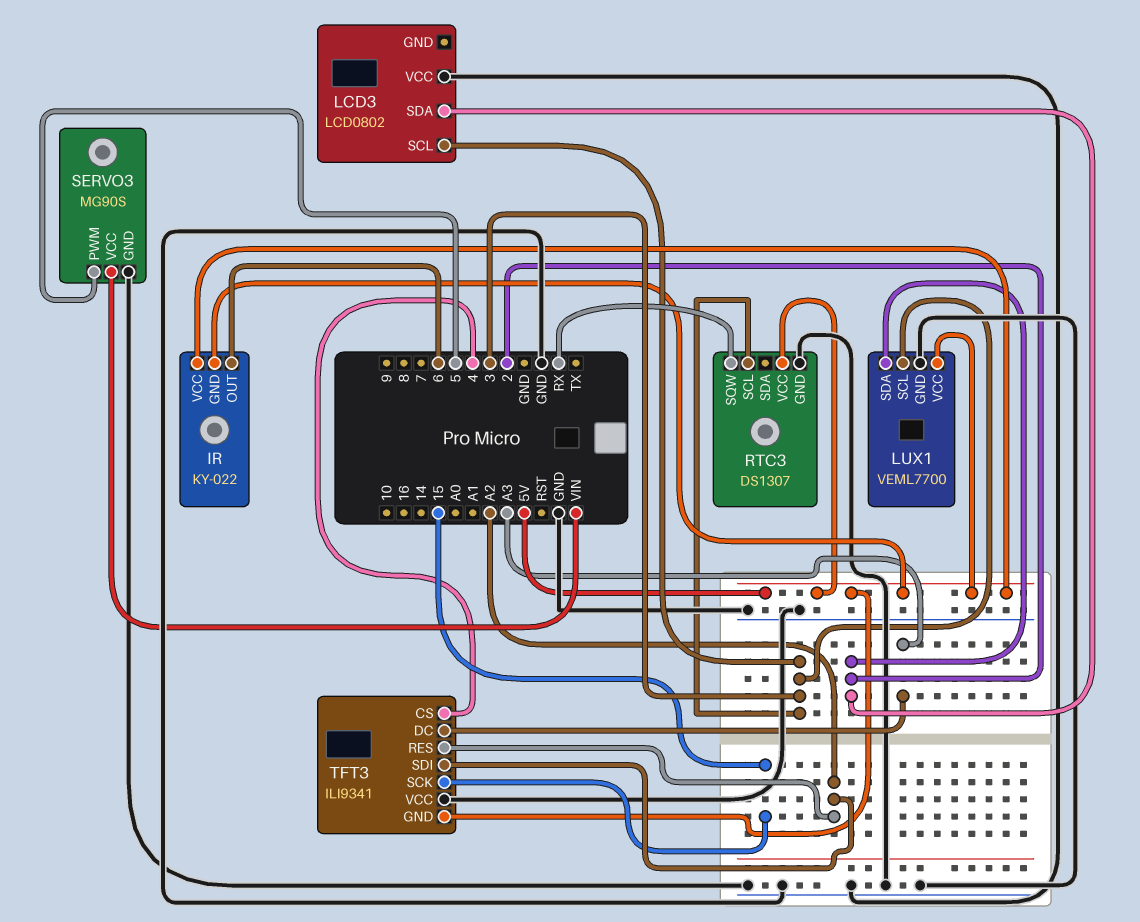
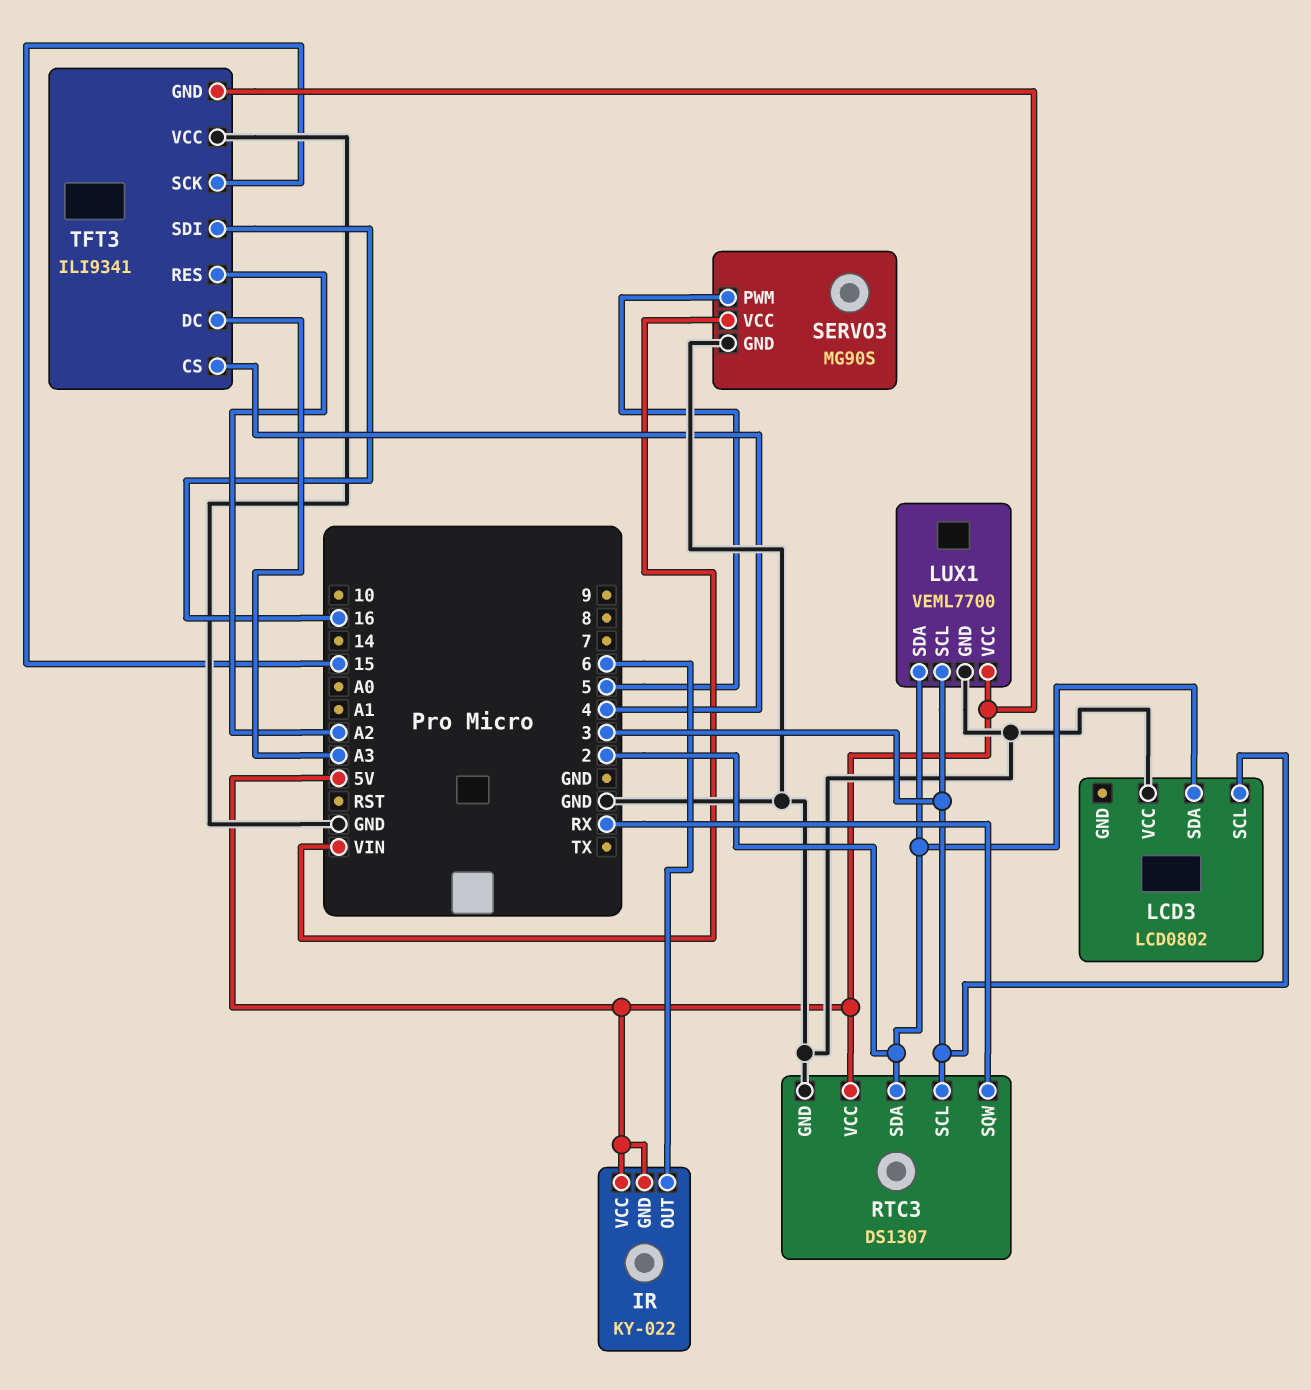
RTC3 pin SDA: none -> 2
TFT3 pin SDI: A2 -> 16

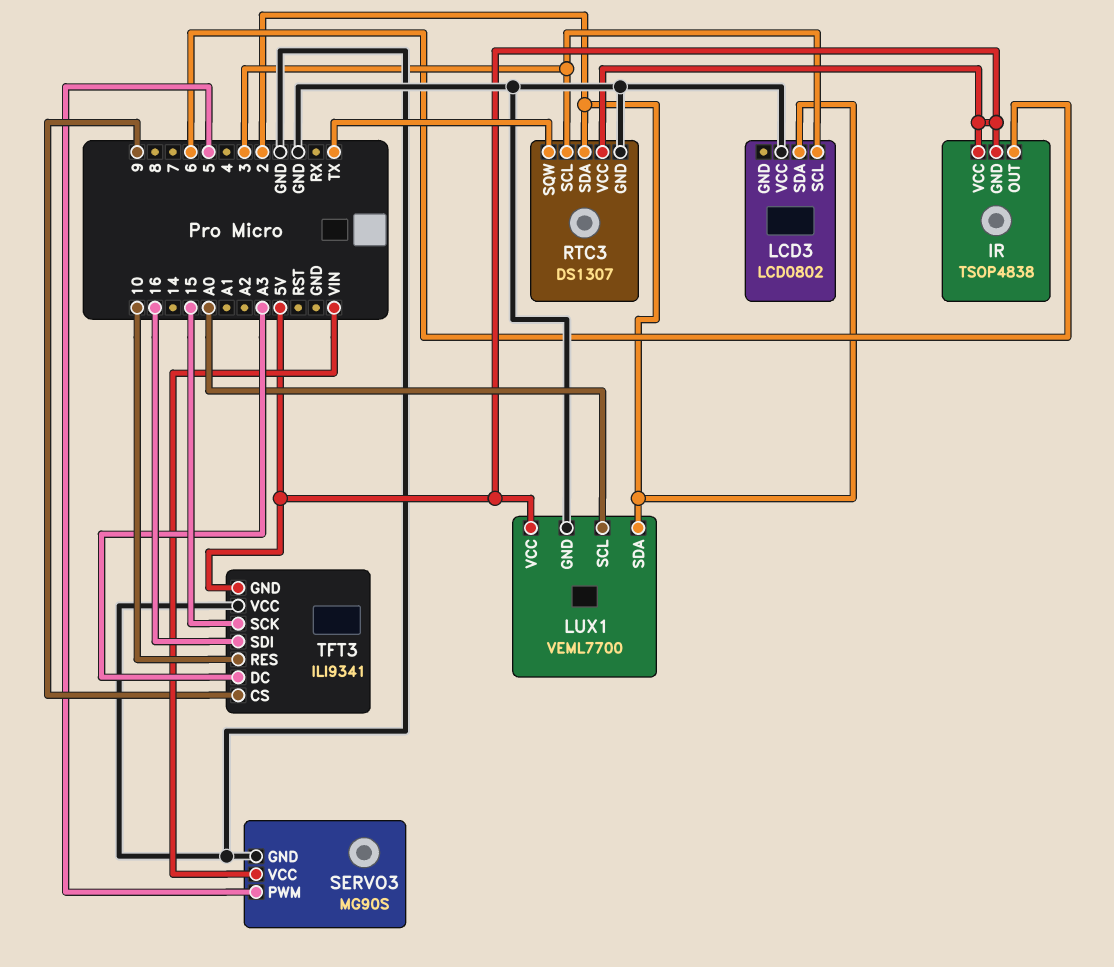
IR: KY-022 -> TSOP4838
LUX1 pin SCL: 3 -> A0
RTC3 pin SQW: RX -> TX
TFT3 pin CS: 4 -> 9
TFT3 pin RES: A2 -> 10

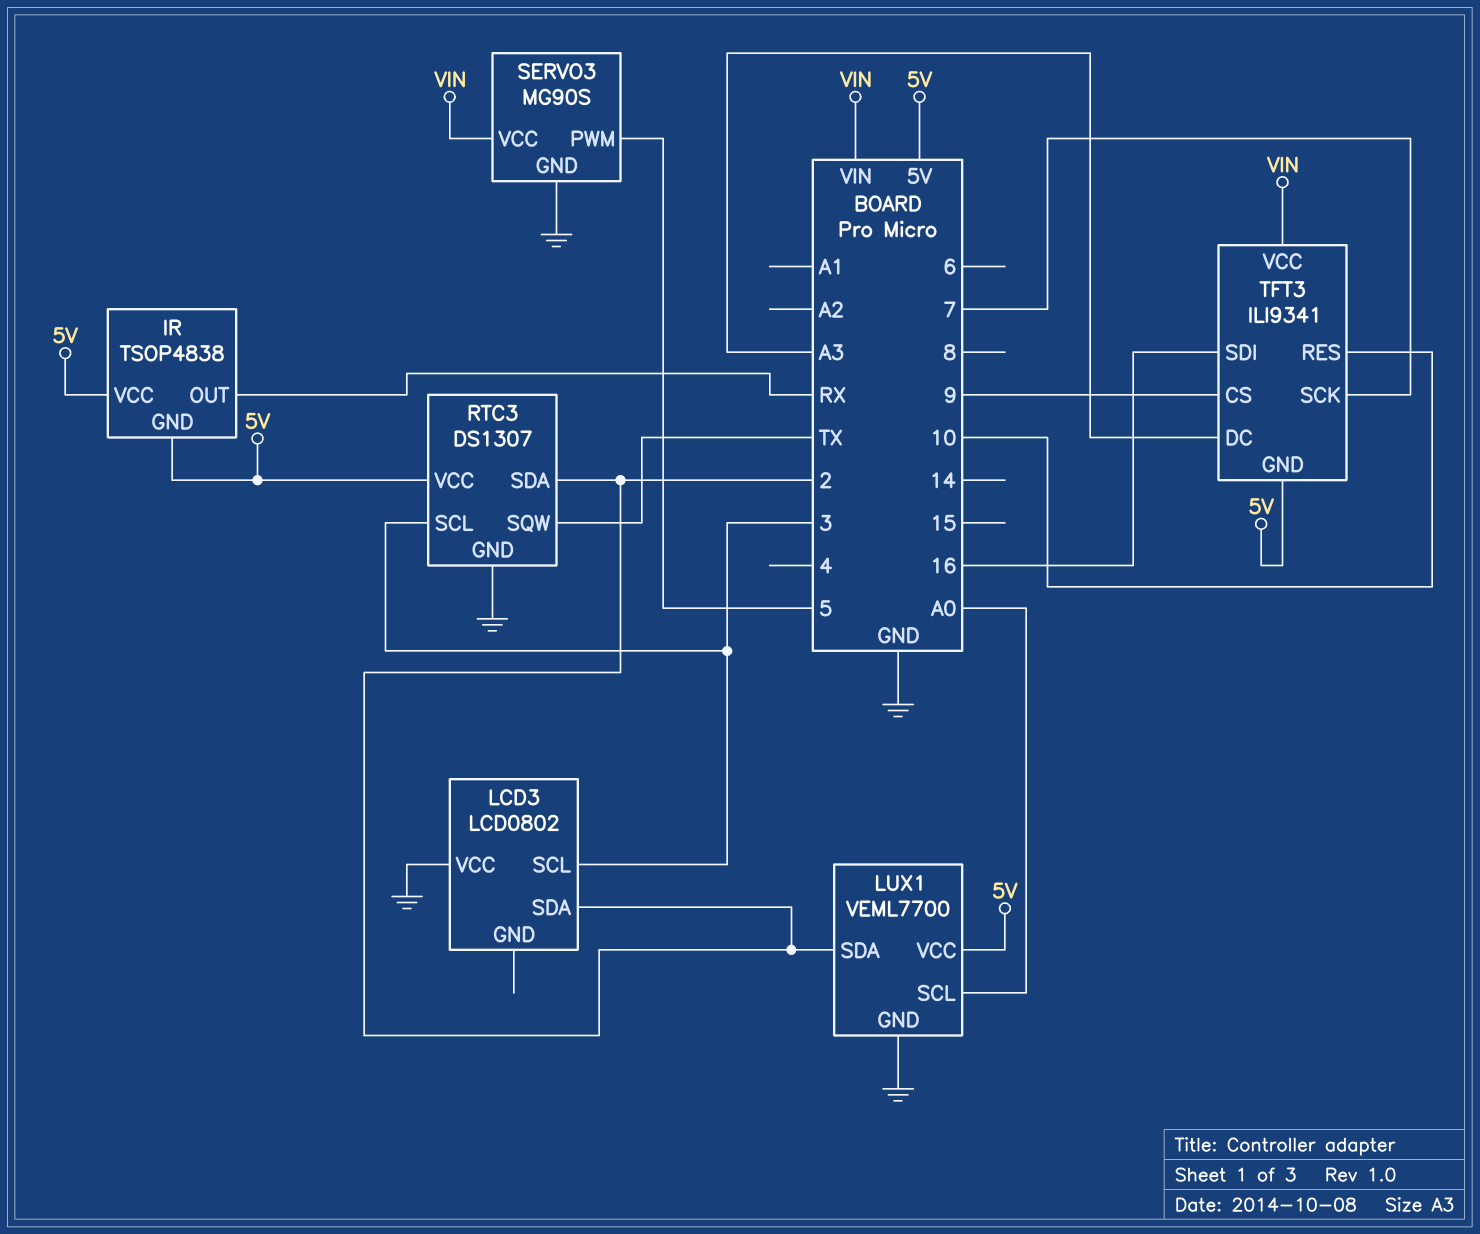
IR pin OUT: 6 -> RX
TFT3 pin SCK: 15 -> 7
TFT3 pin VCC: GND -> VIN

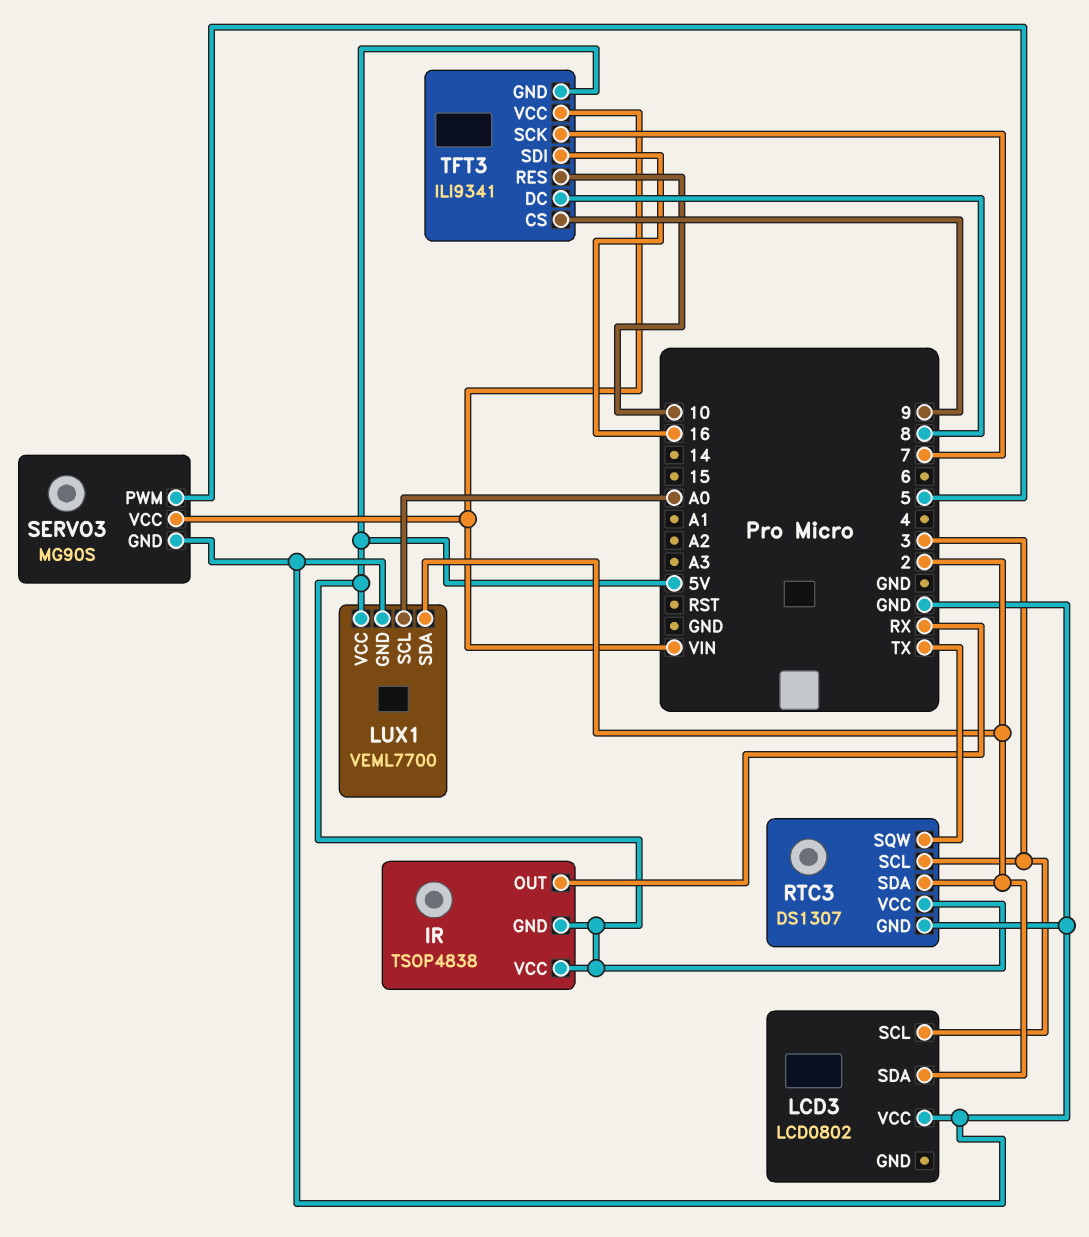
TFT3 pin DC: A3 -> 8

